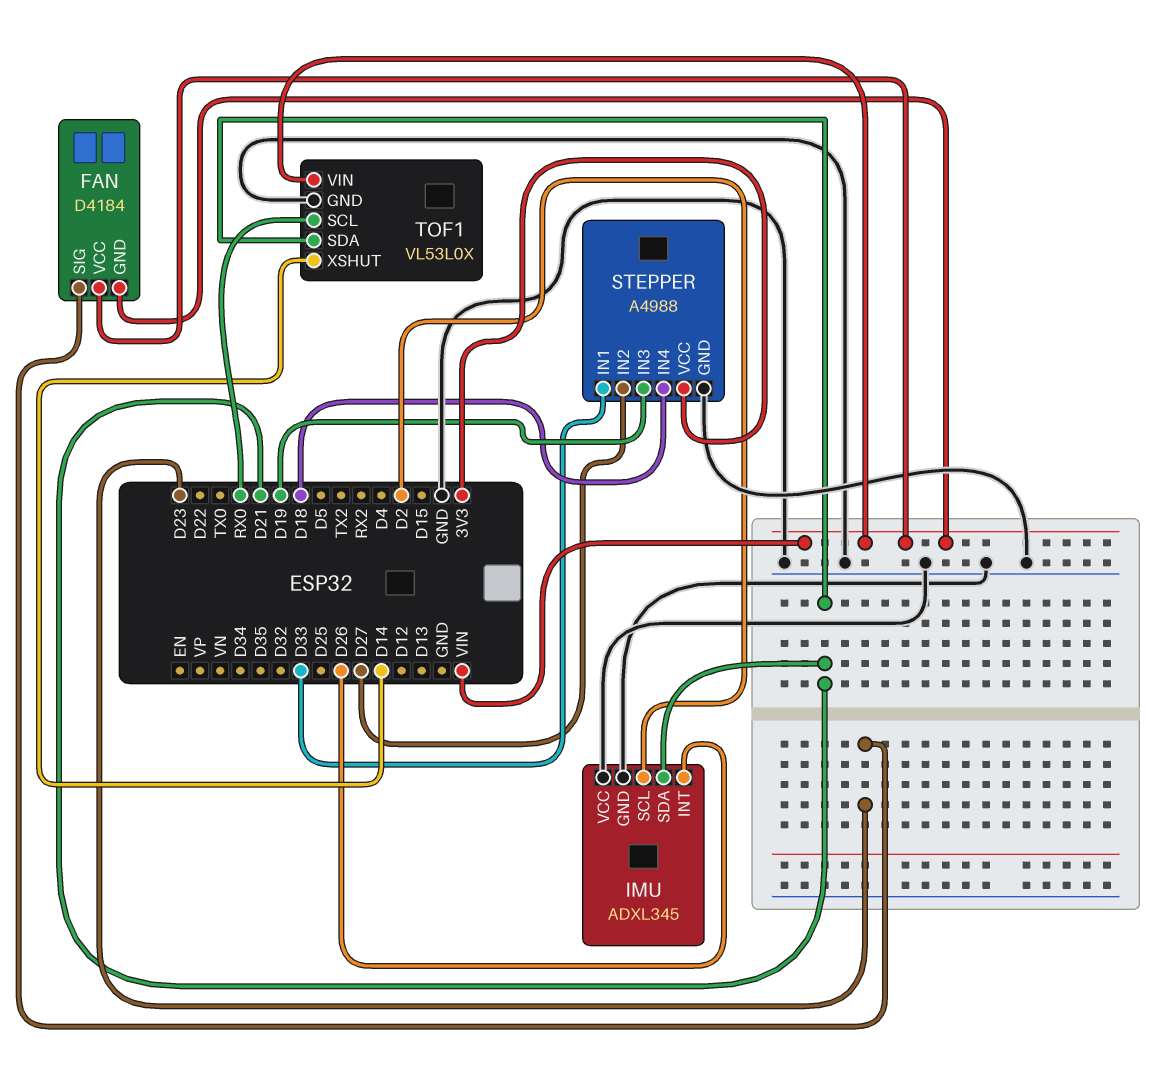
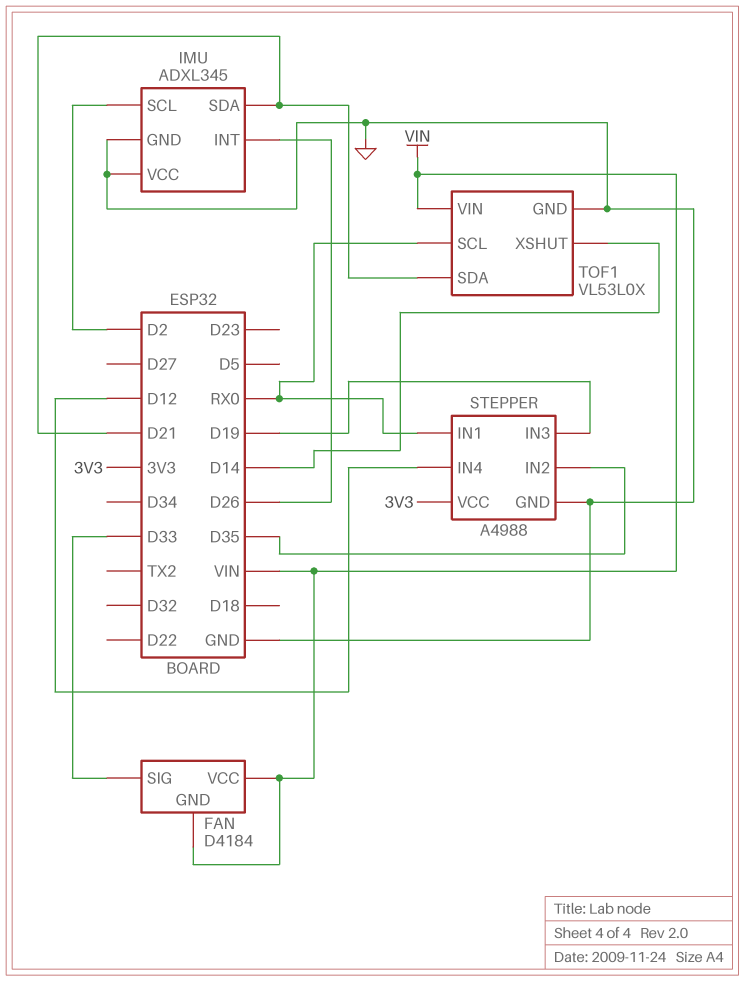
FAN pin SIG: D23 -> D33
STEPPER pin IN1: D33 -> RX0
STEPPER pin IN2: D27 -> D35
STEPPER pin IN4: D18 -> D12

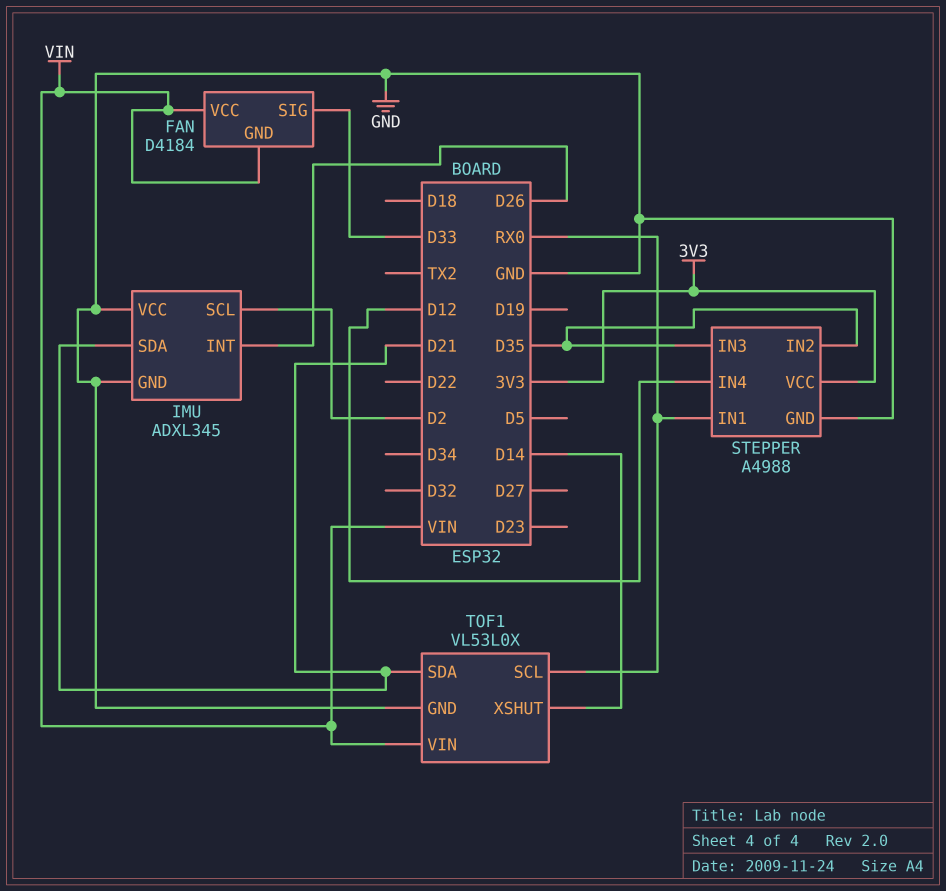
STEPPER pin IN3: D19 -> D35

